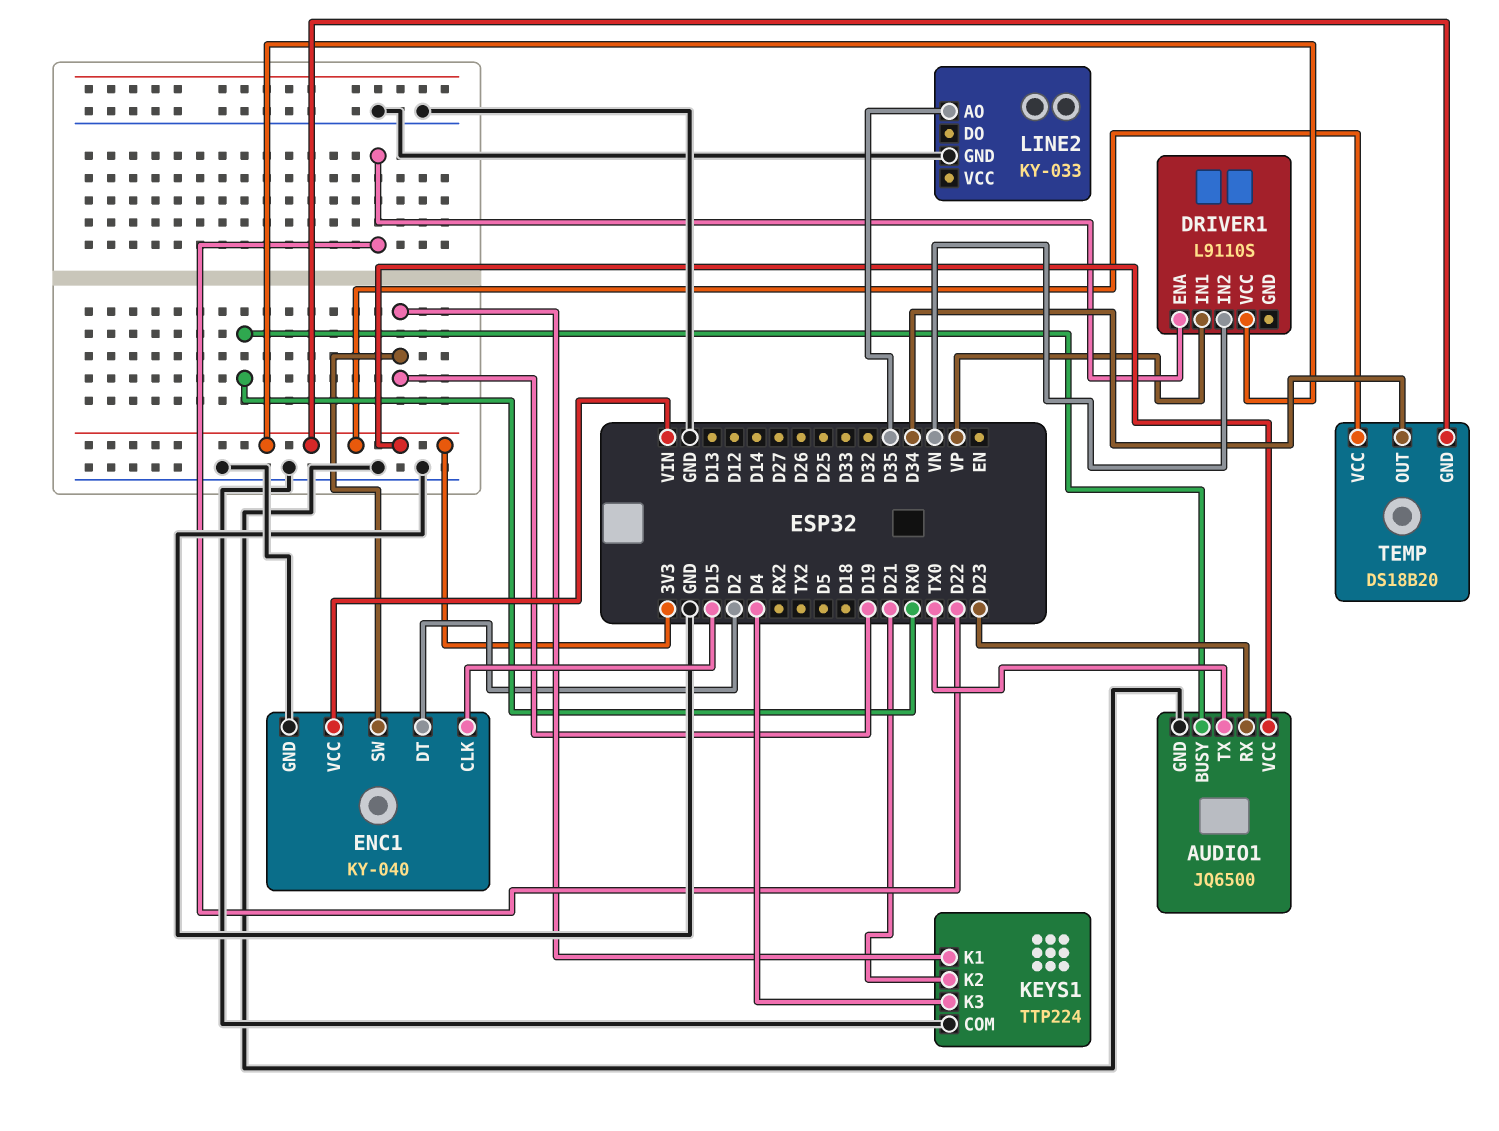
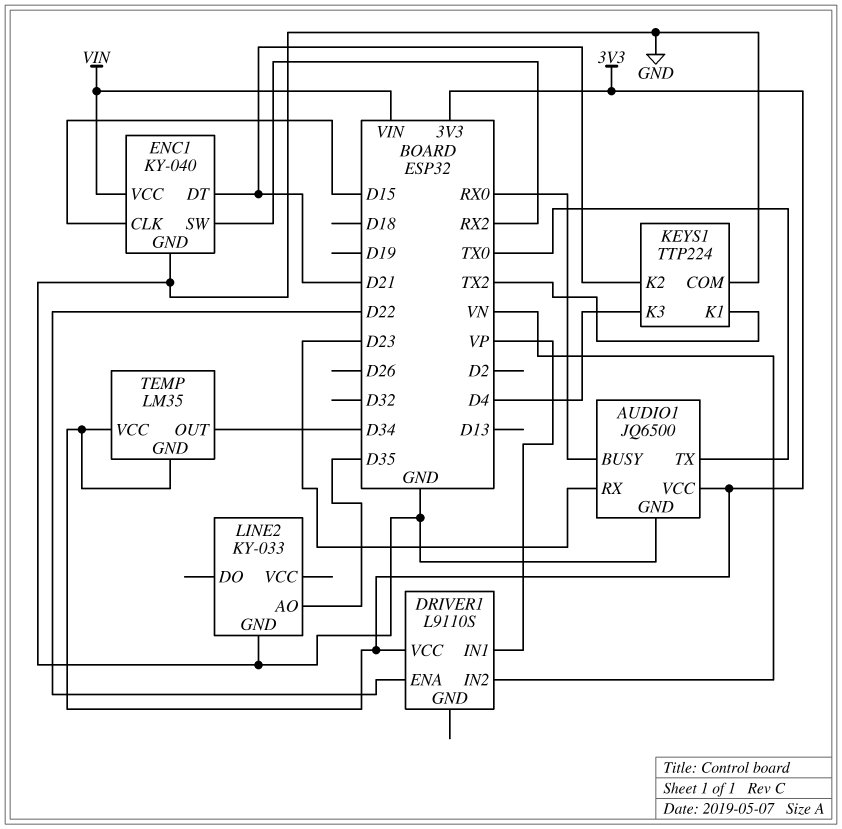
ENC1 pin DT: D2 -> D21
ENC1 pin SW: D19 -> RX2
KEYS1 pin K1: D19 -> TX2
TEMP: DS18B20 -> LM35

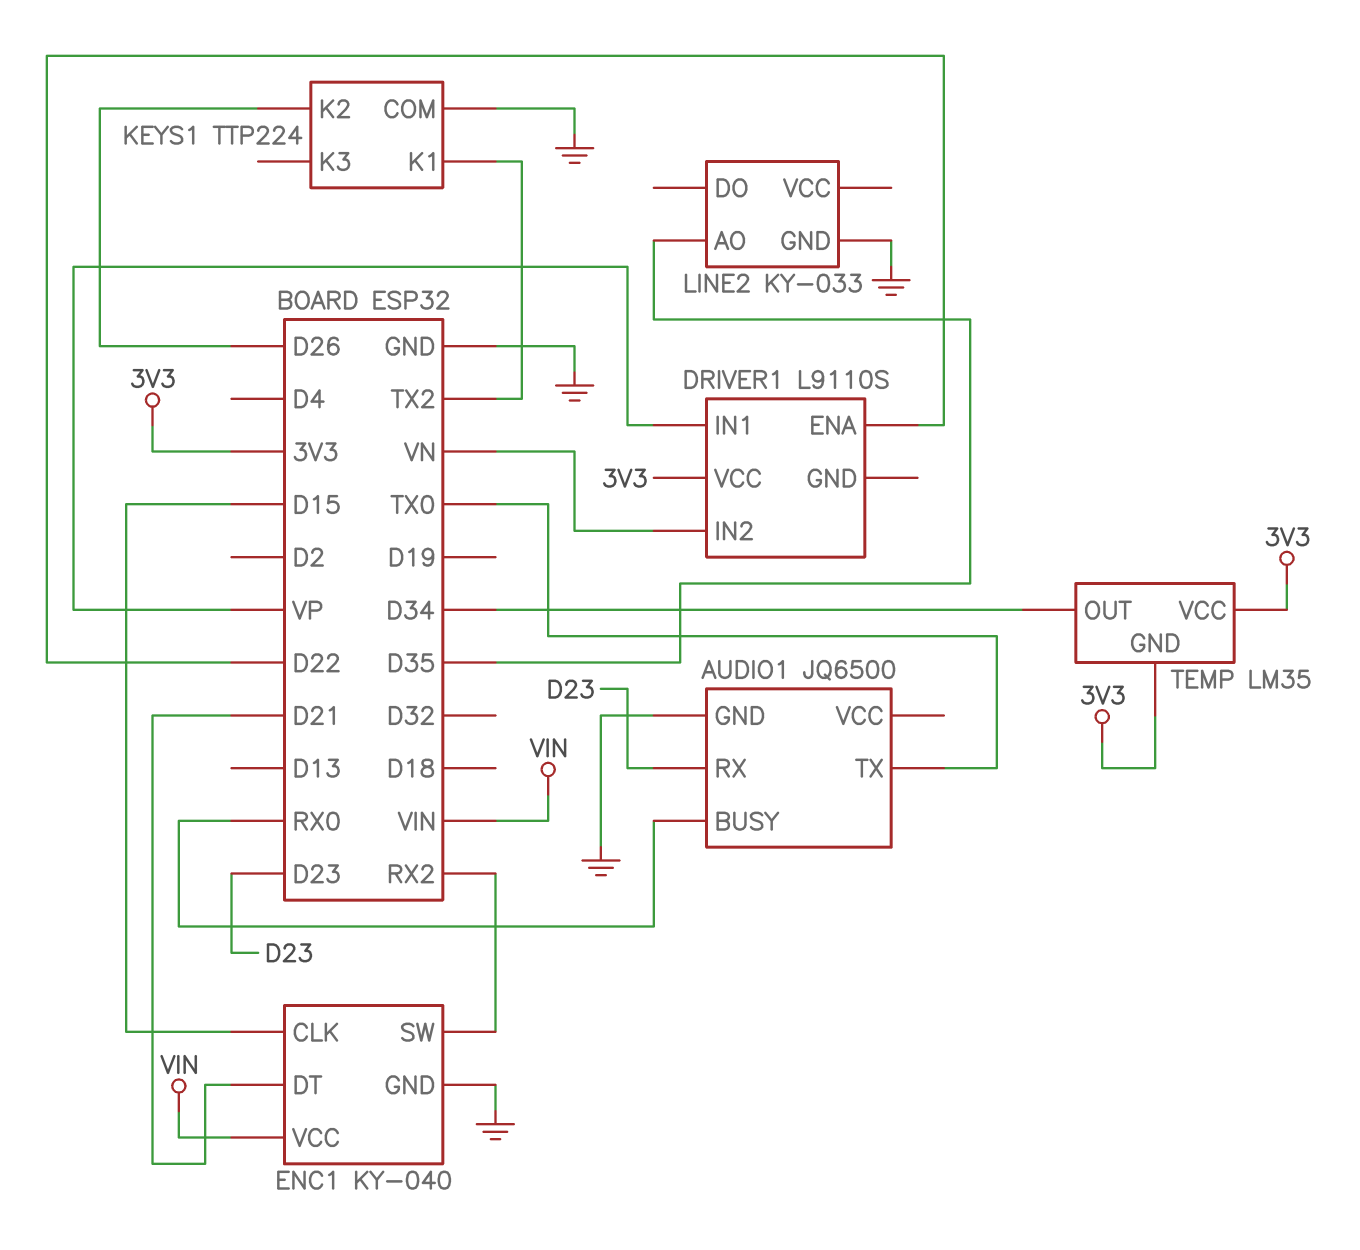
AUDIO1 pin VCC: 3V3 -> none
KEYS1 pin K2: D21 -> D26
KEYS1 pin K3: D4 -> none

